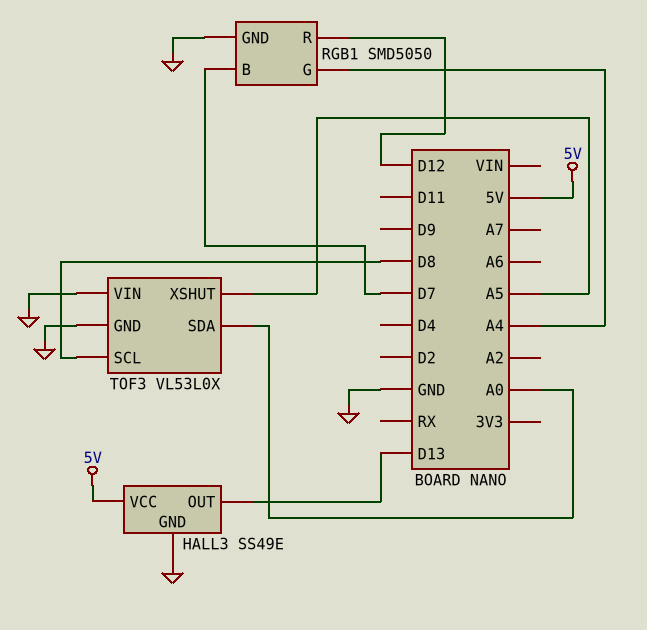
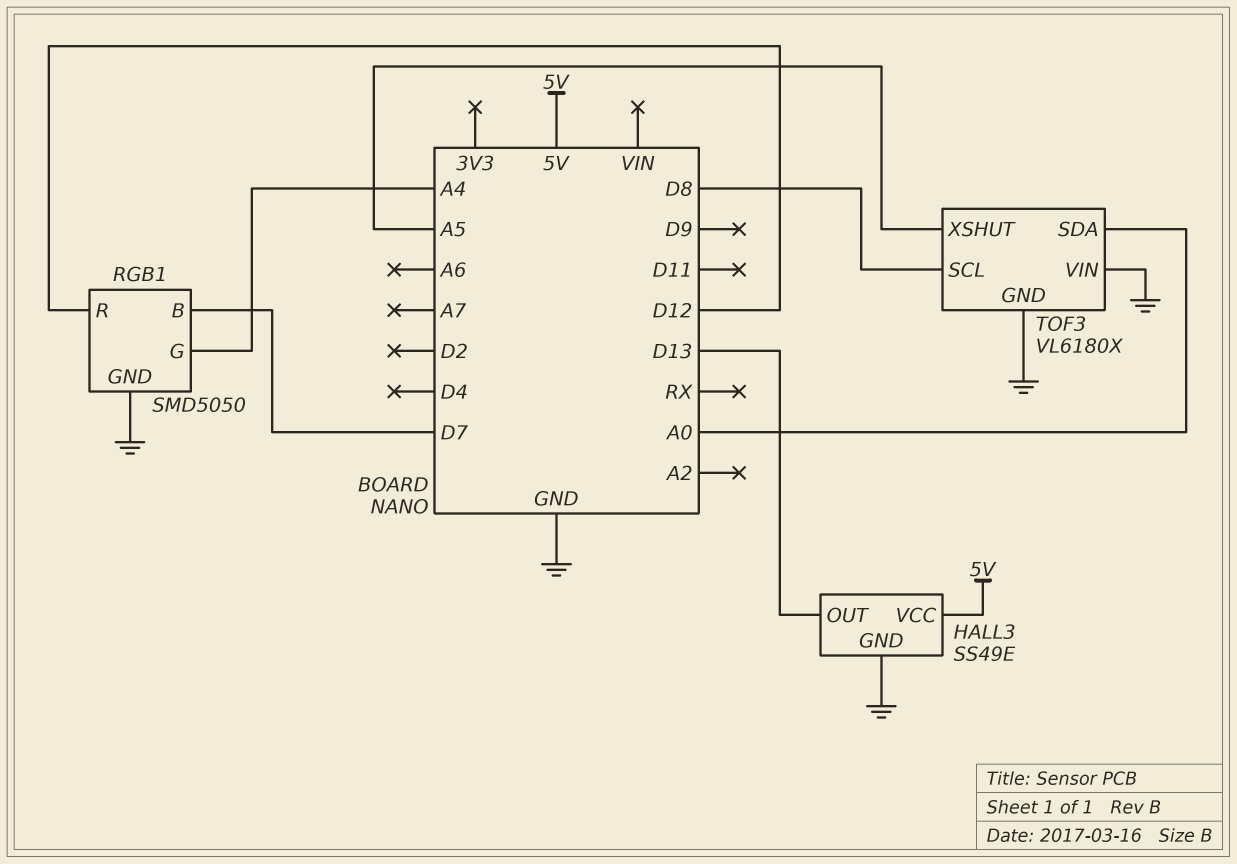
TOF3: VL53L0X -> VL6180X

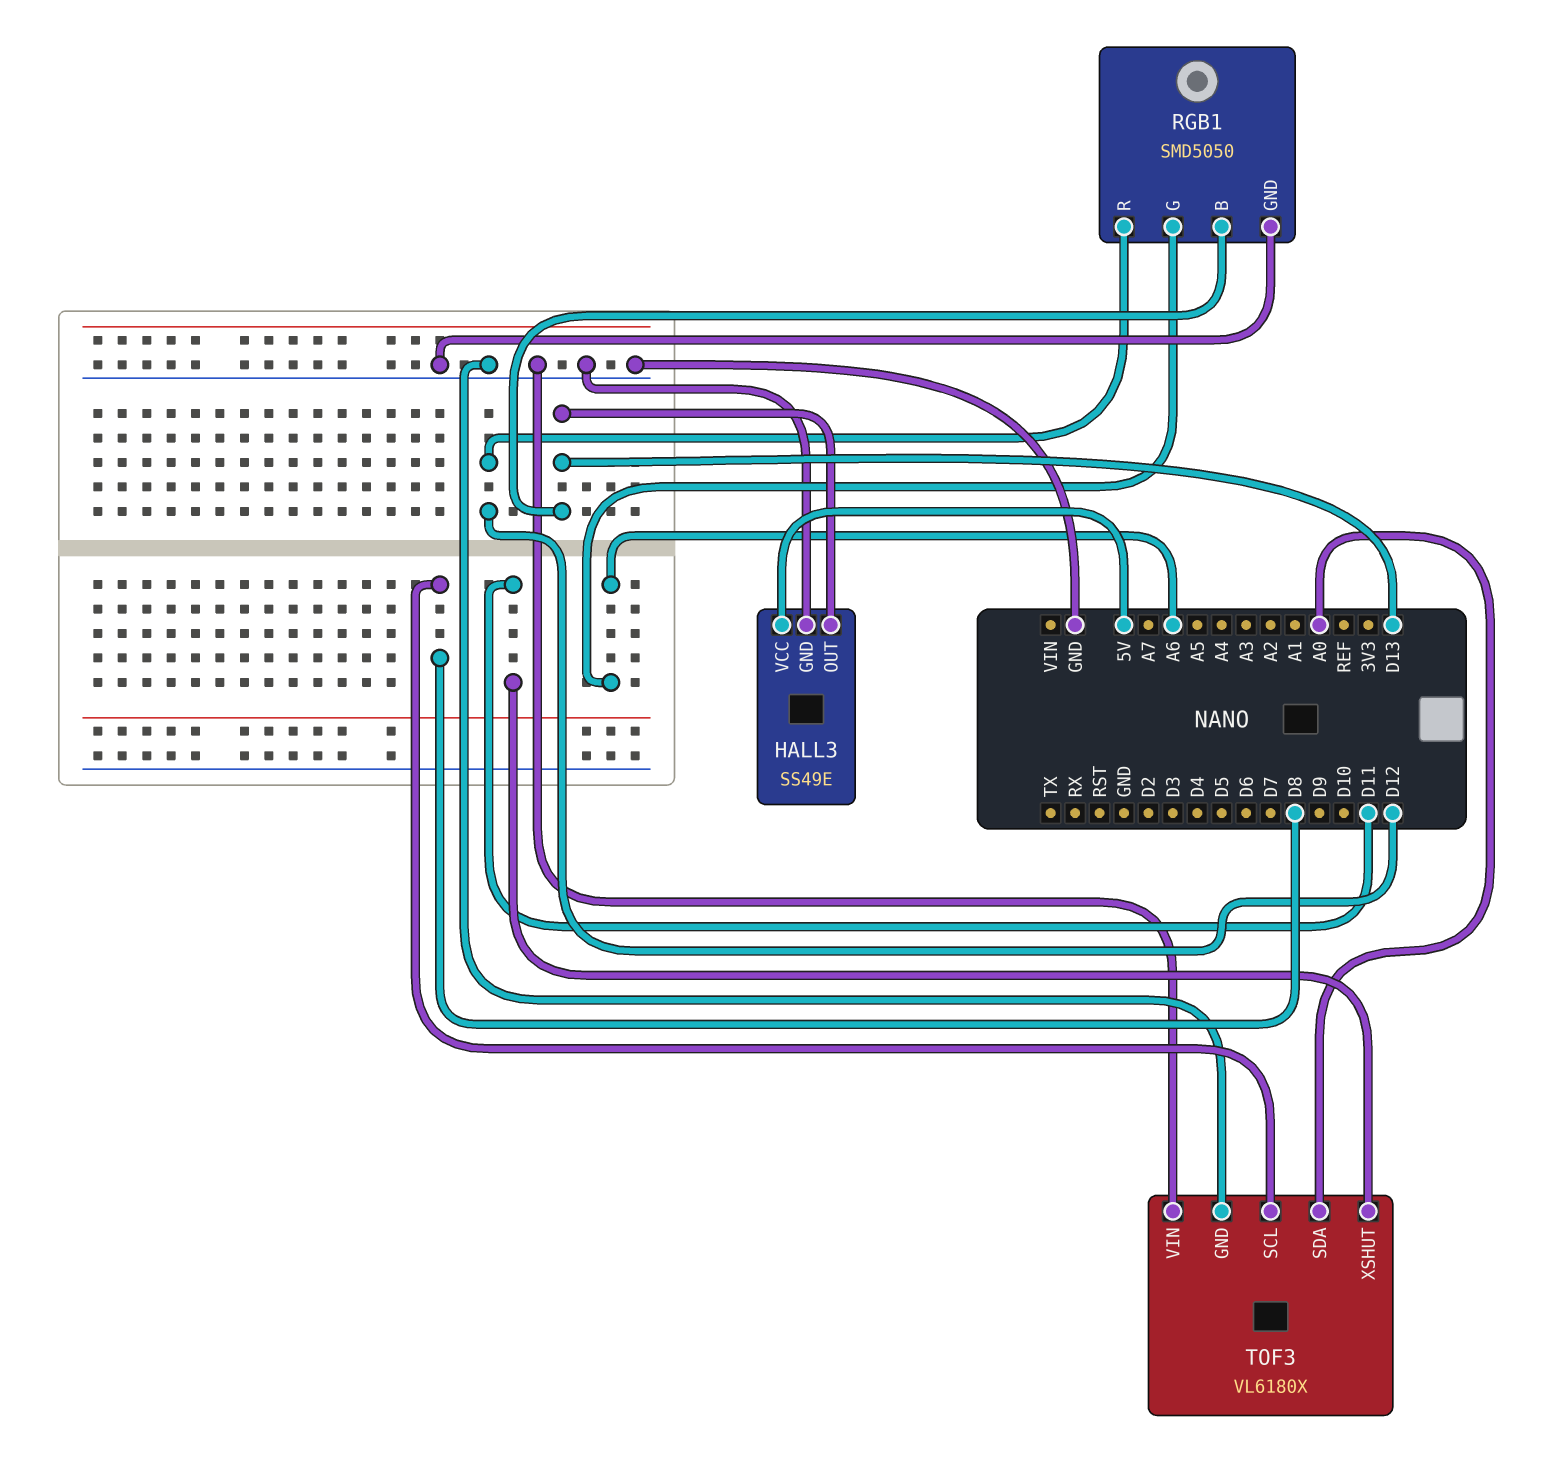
RGB1 pin B: D7 -> D13
RGB1 pin G: A4 -> A6
TOF3 pin XSHUT: A5 -> D11

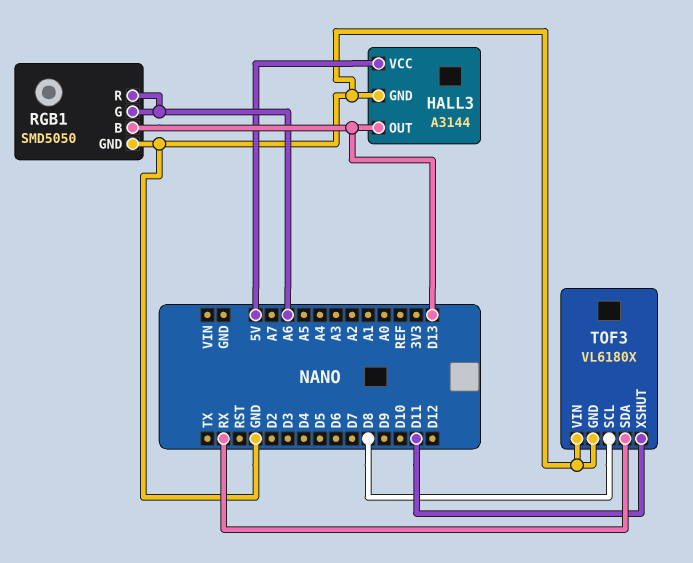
HALL3: SS49E -> A3144
RGB1 pin R: D12 -> A6
TOF3 pin SDA: A0 -> RX

